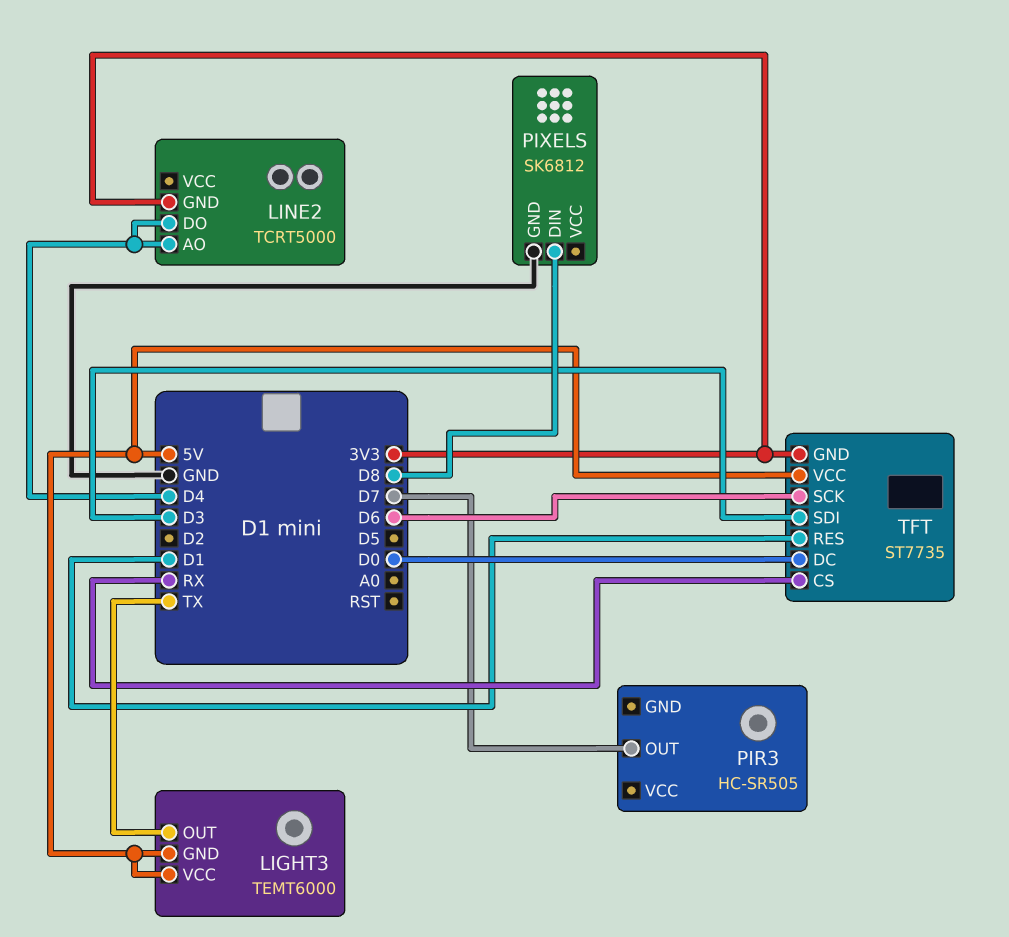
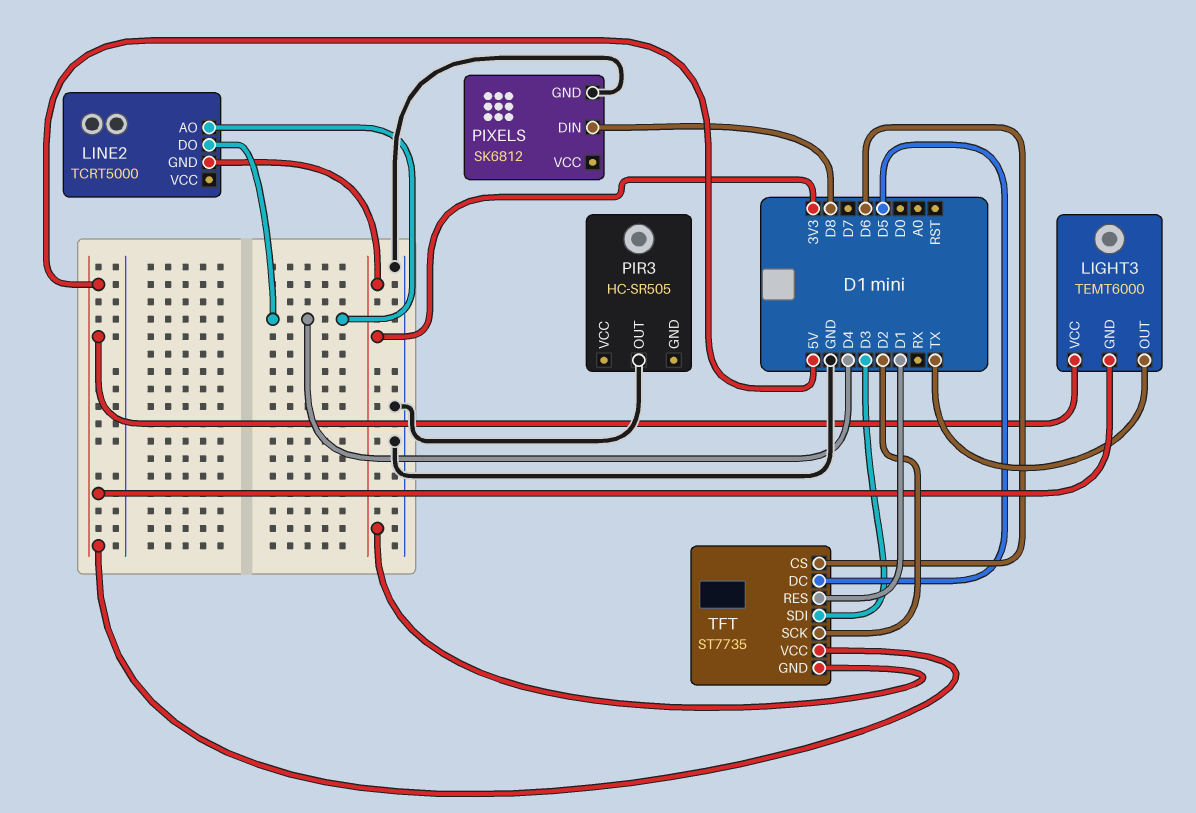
PIR3 pin OUT: D7 -> GND
TFT pin CS: RX -> D6
TFT pin DC: D0 -> D5
TFT pin SCK: D6 -> D2

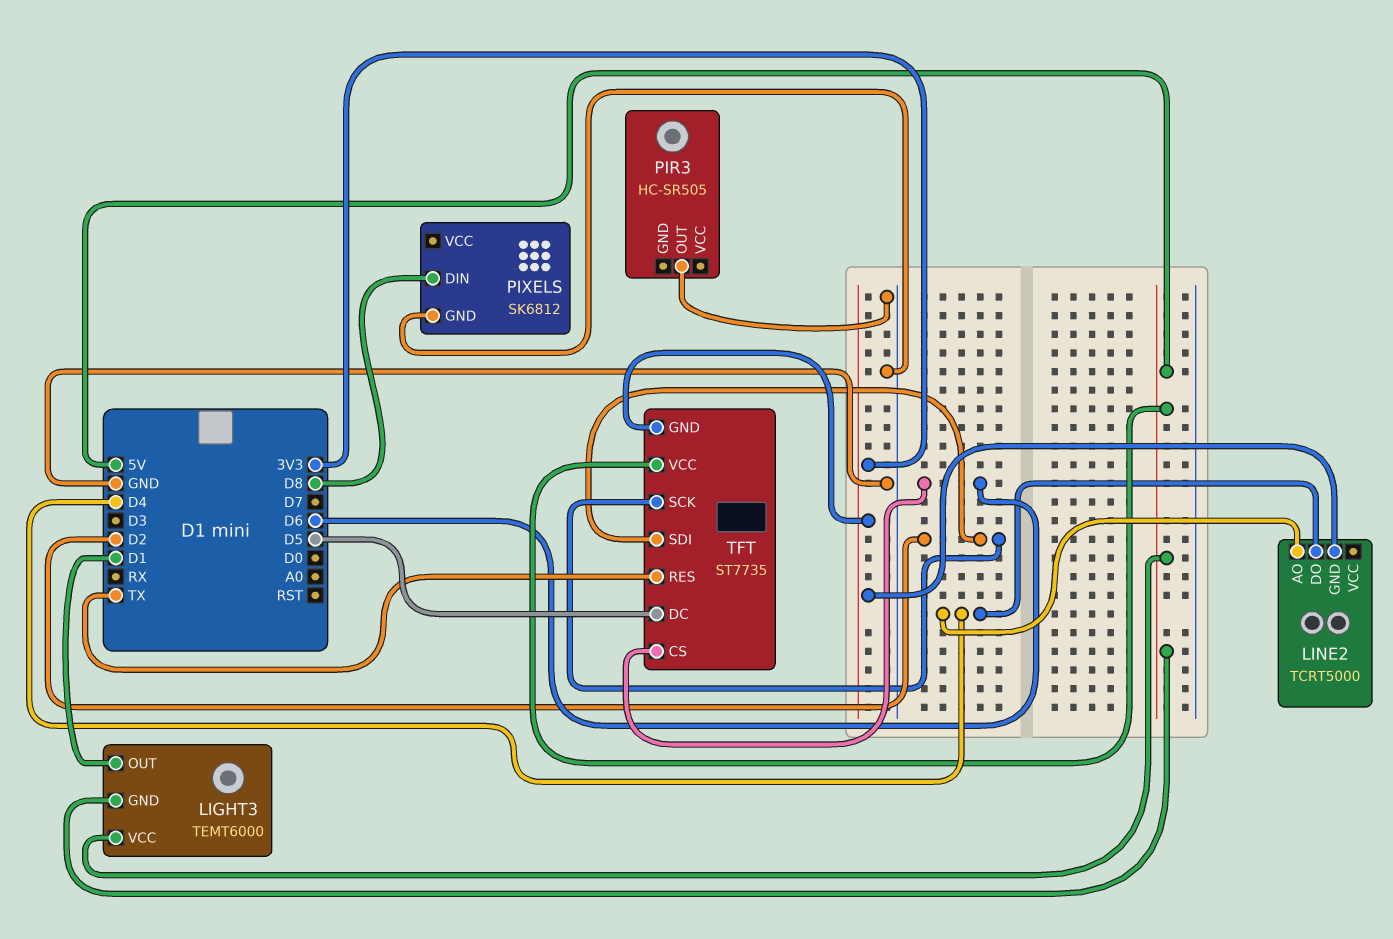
LIGHT3 pin OUT: TX -> D1
TFT pin RES: D1 -> TX
TFT pin SDI: D3 -> D2

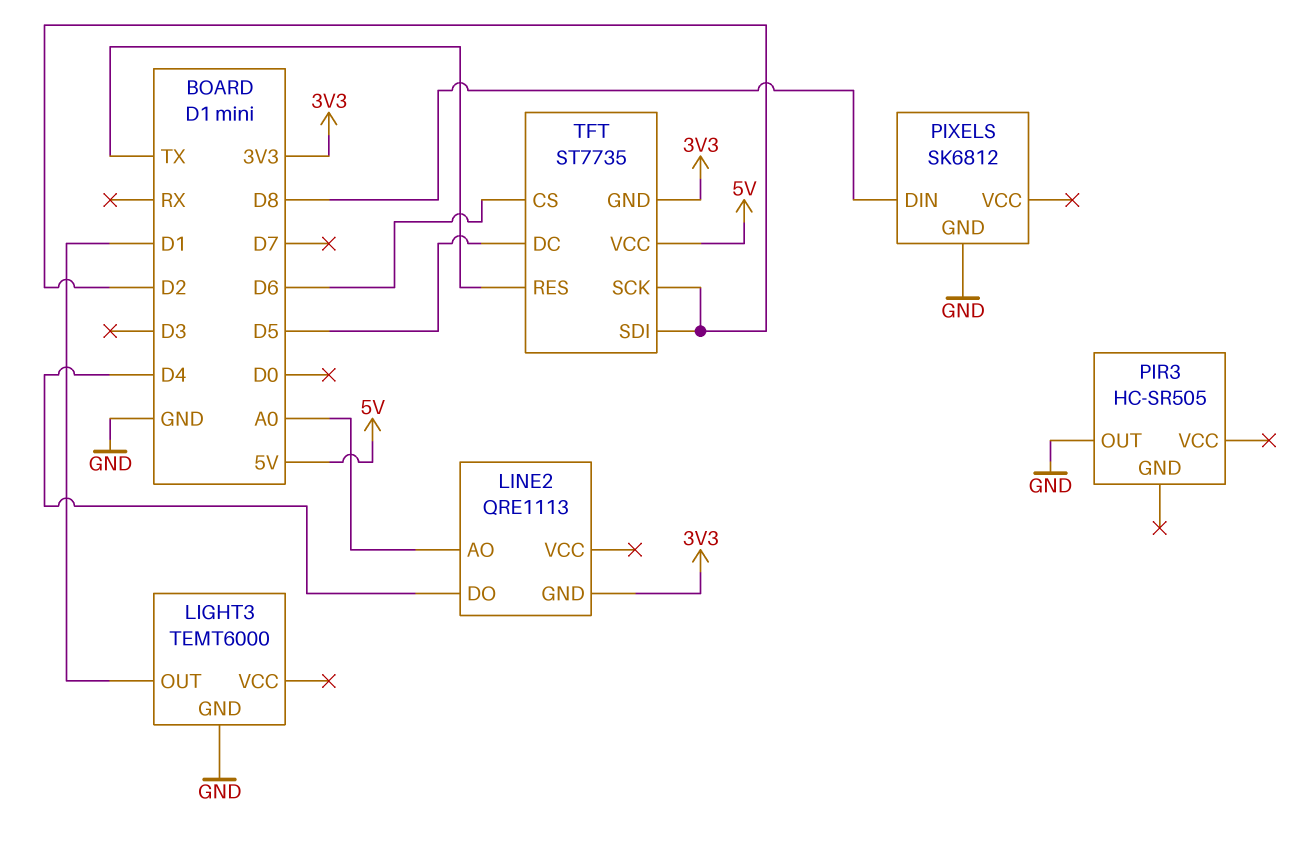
LIGHT3 pin GND: 5V -> GND
LIGHT3 pin VCC: 5V -> none
LINE2: TCRT5000 -> QRE1113
LINE2 pin AO: D4 -> A0

